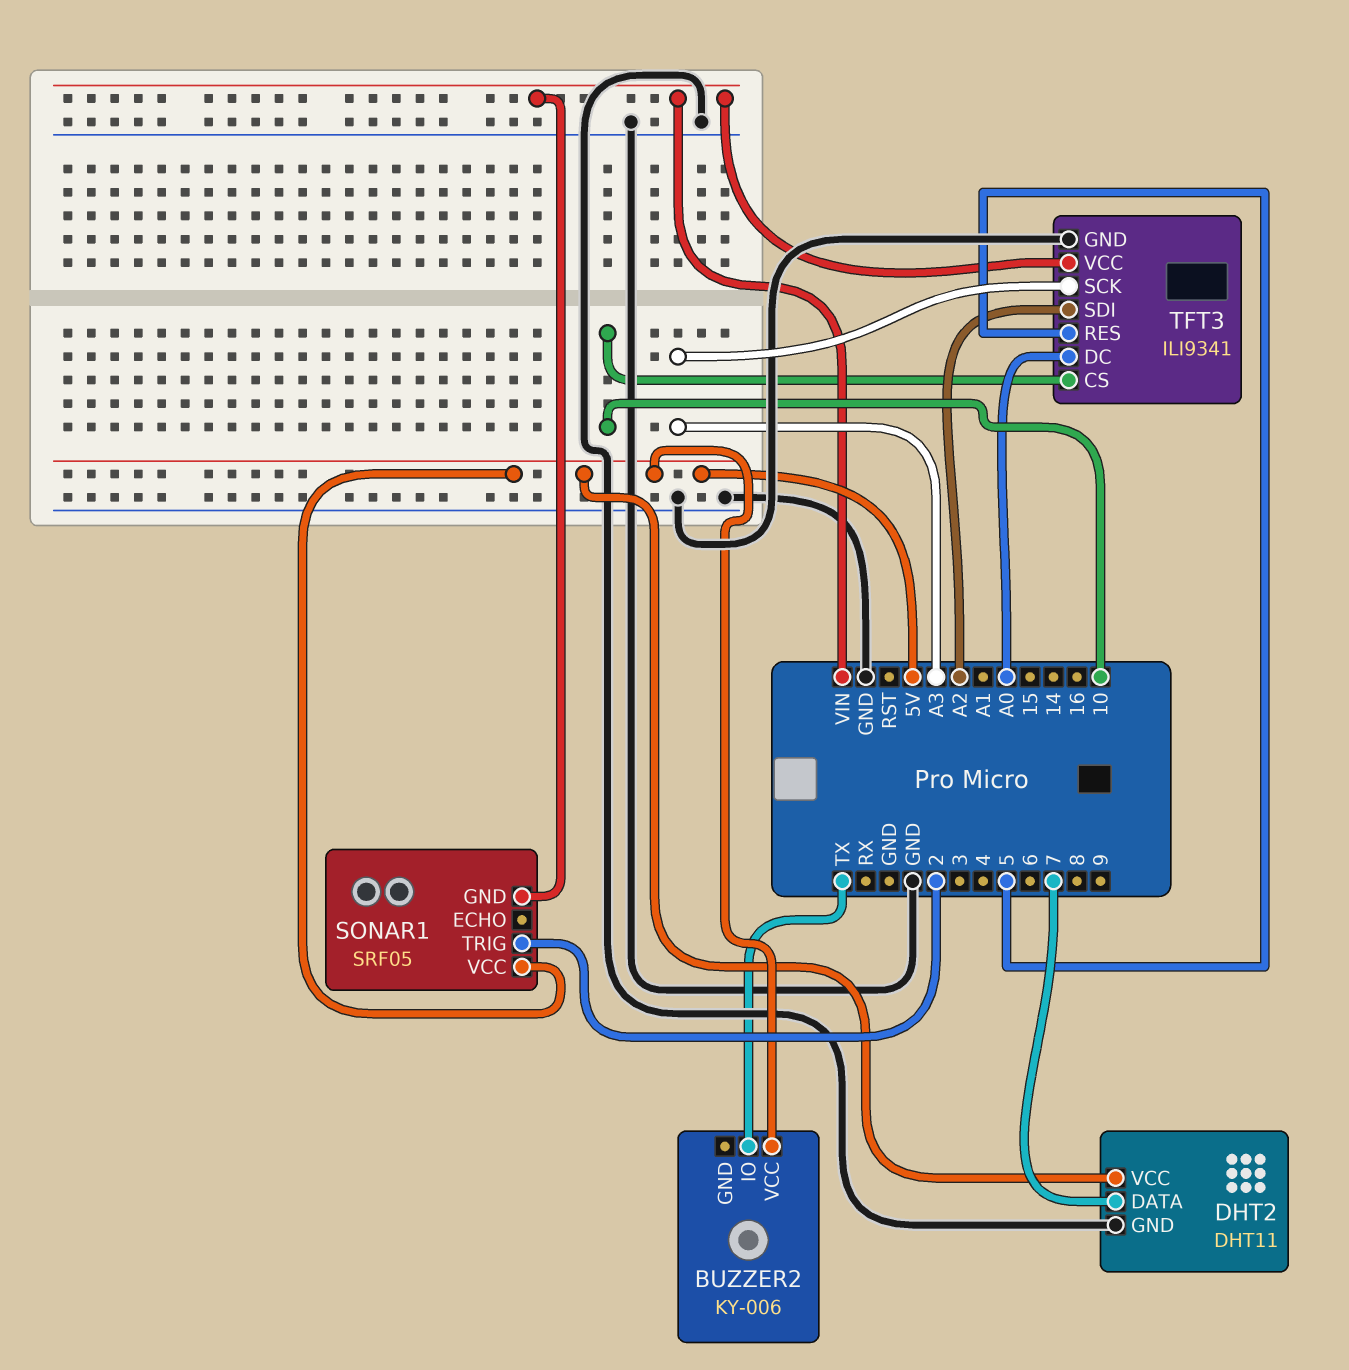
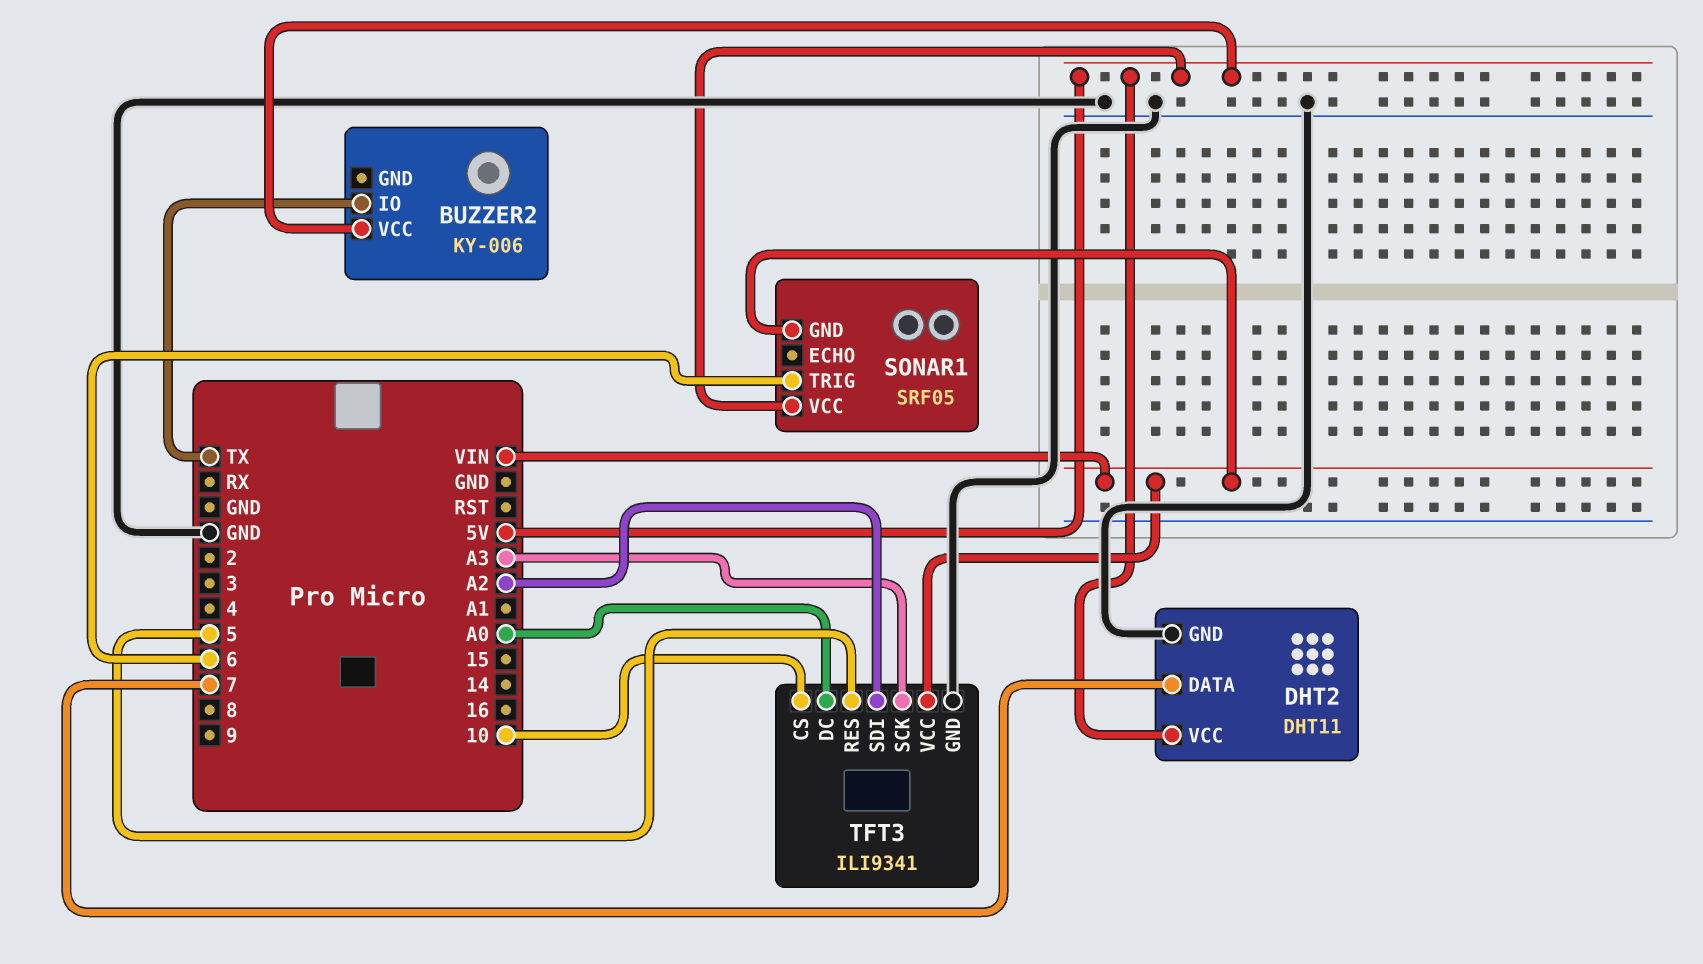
SONAR1 pin TRIG: 2 -> 6

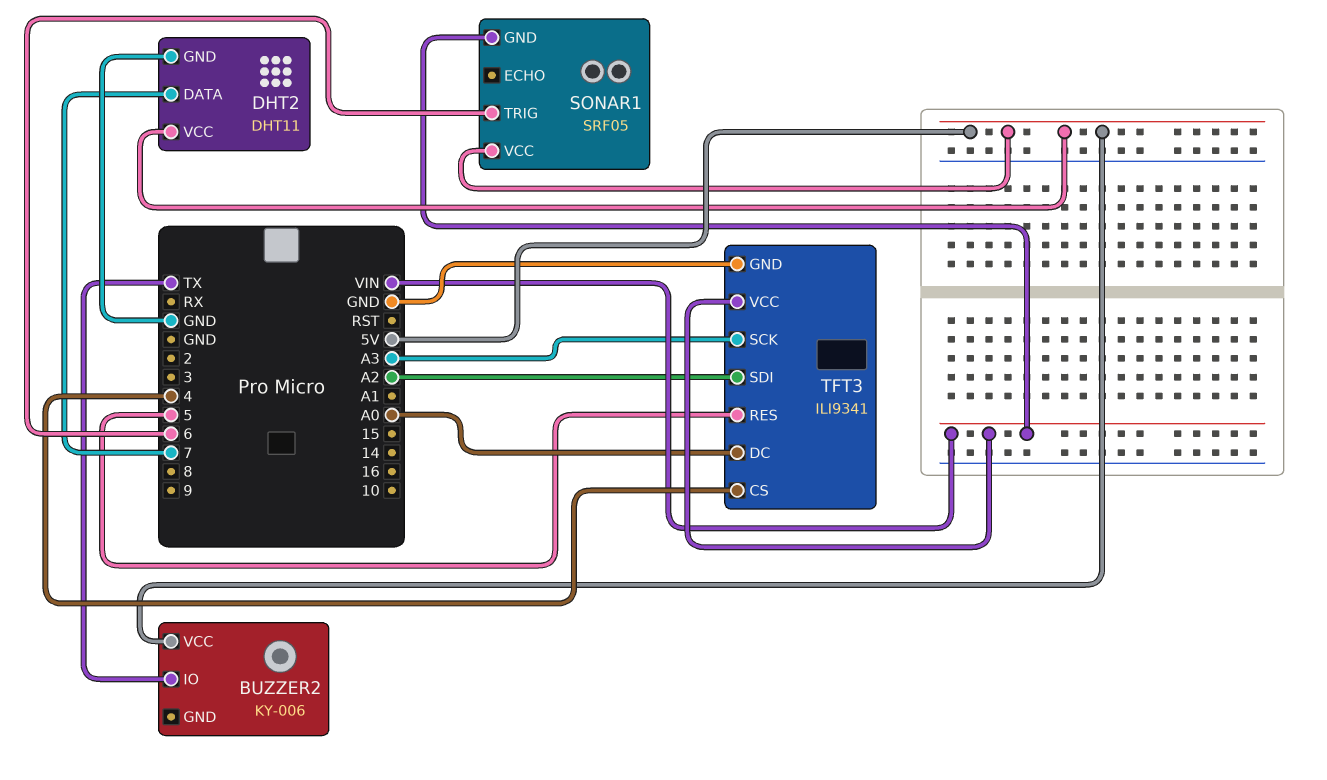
TFT3 pin CS: 10 -> 4

